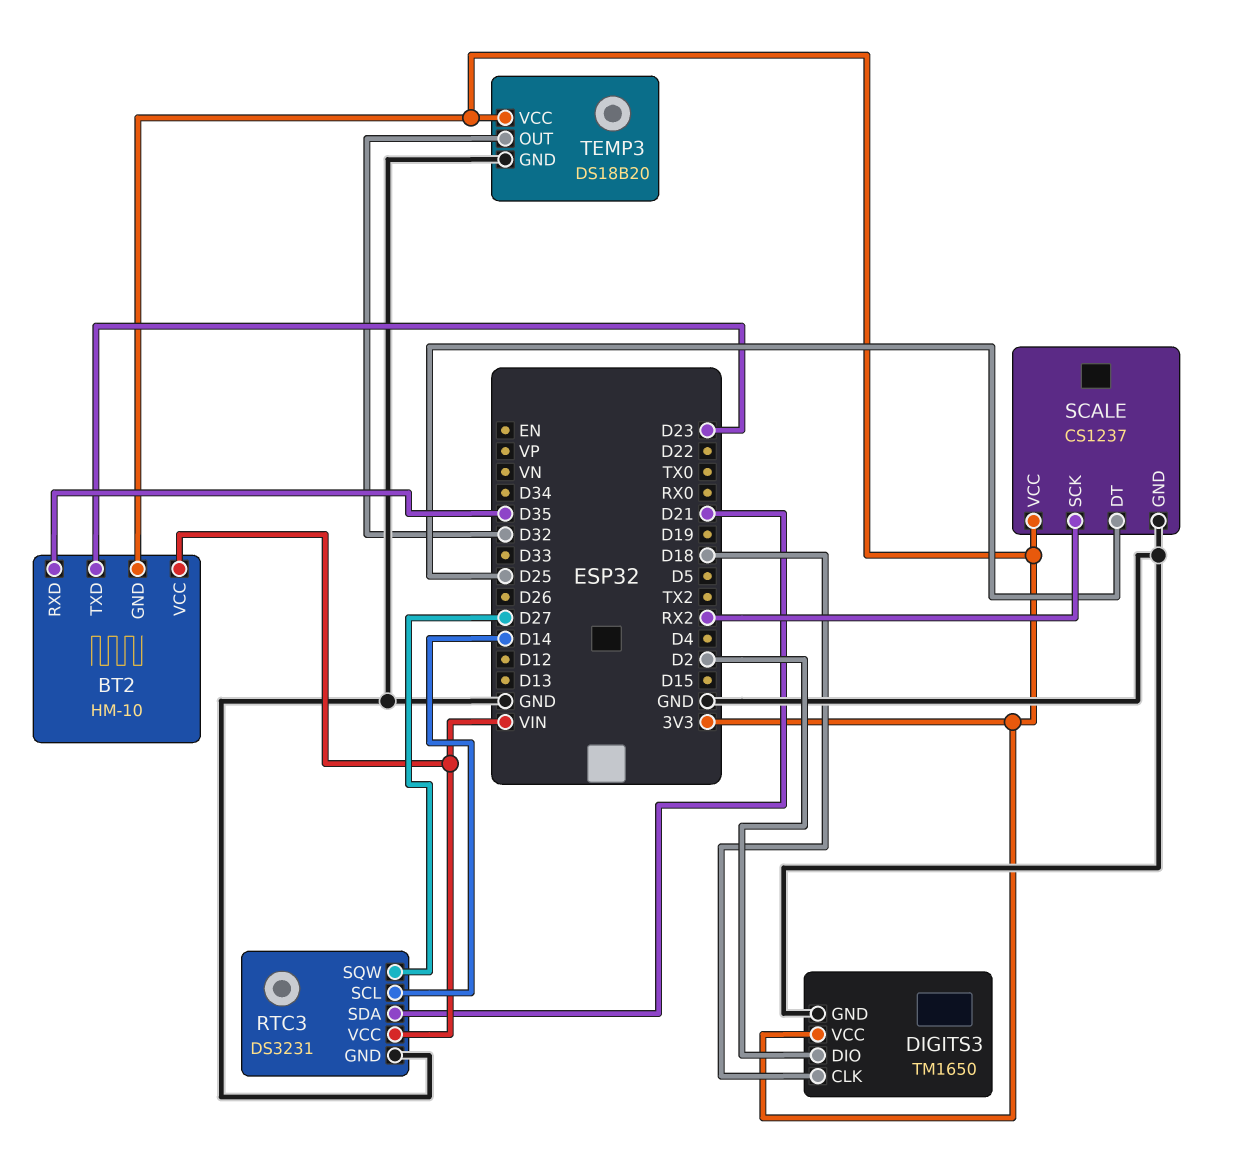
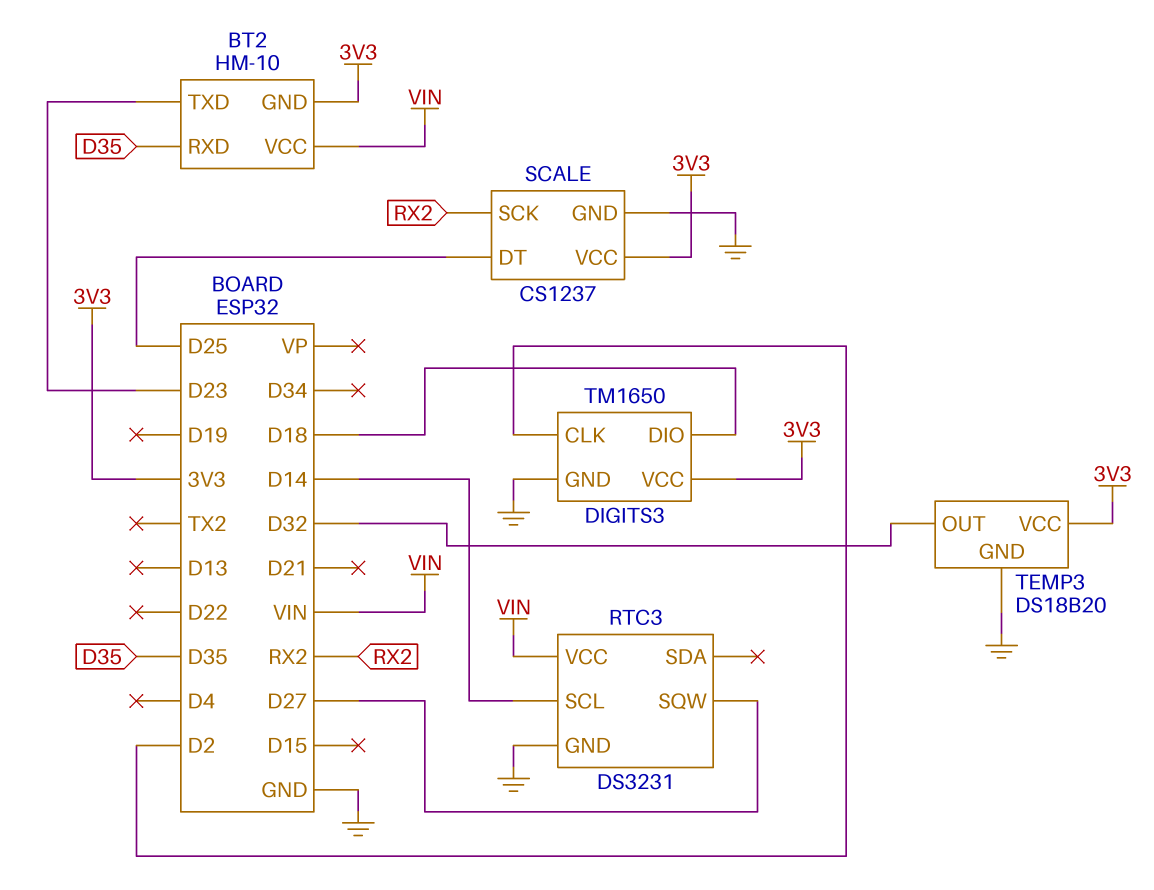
DIGITS3 pin CLK: D18 -> D2
DIGITS3 pin DIO: D2 -> D18
RTC3 pin SDA: D21 -> none

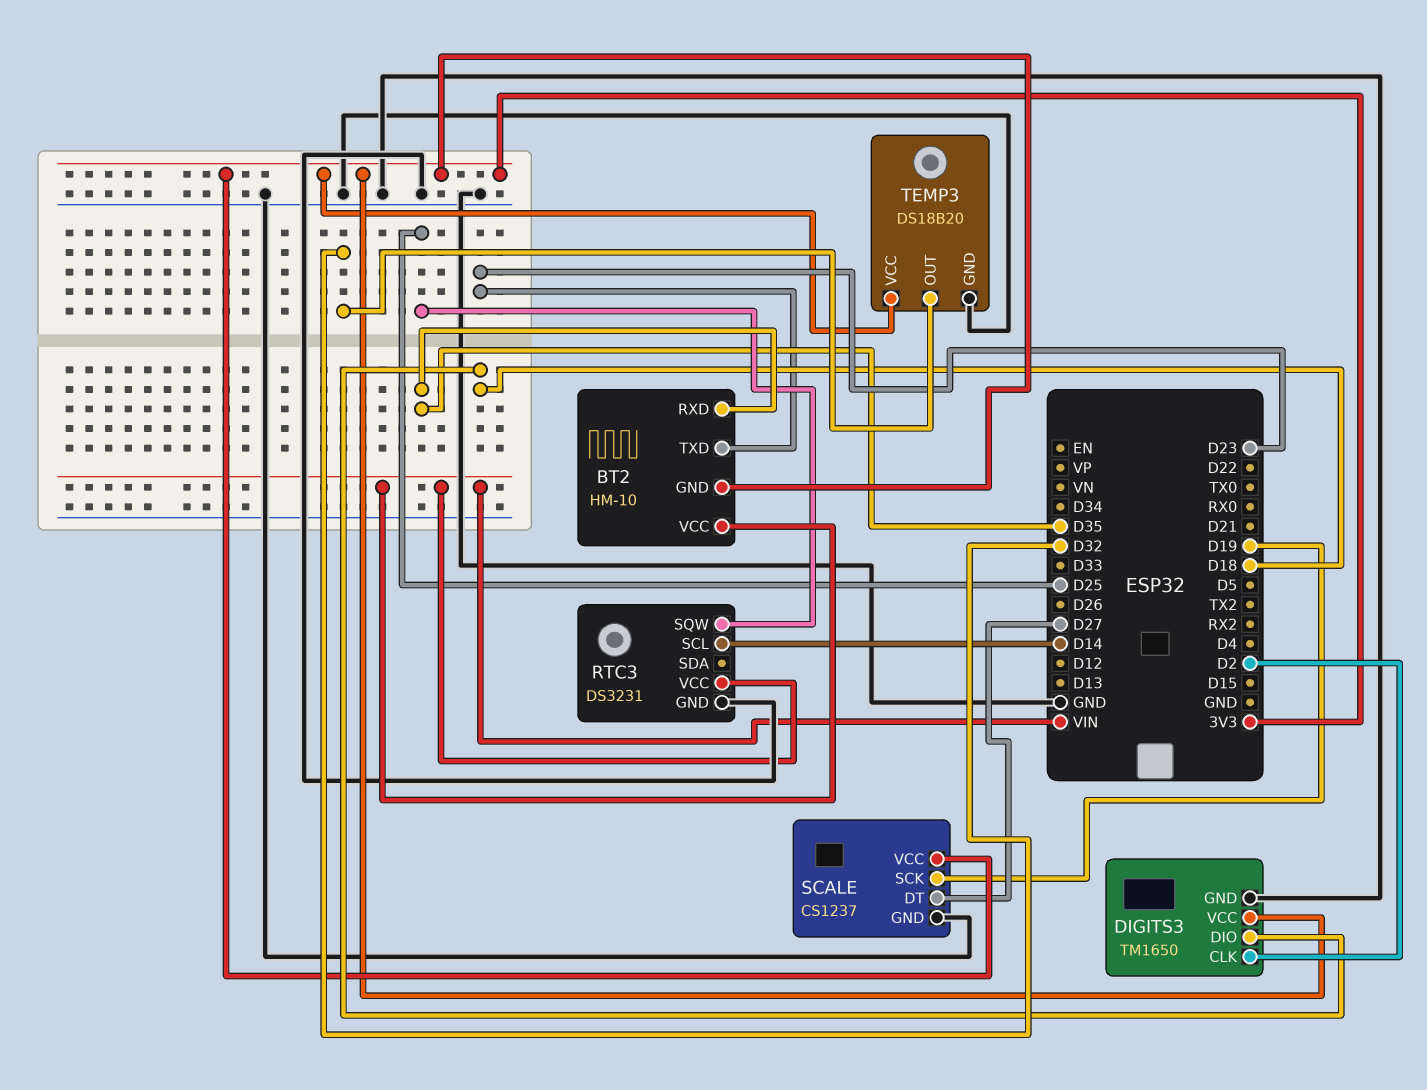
RTC3 pin SQW: D27 -> D25
SCALE pin DT: D25 -> D27
SCALE pin SCK: RX2 -> D19

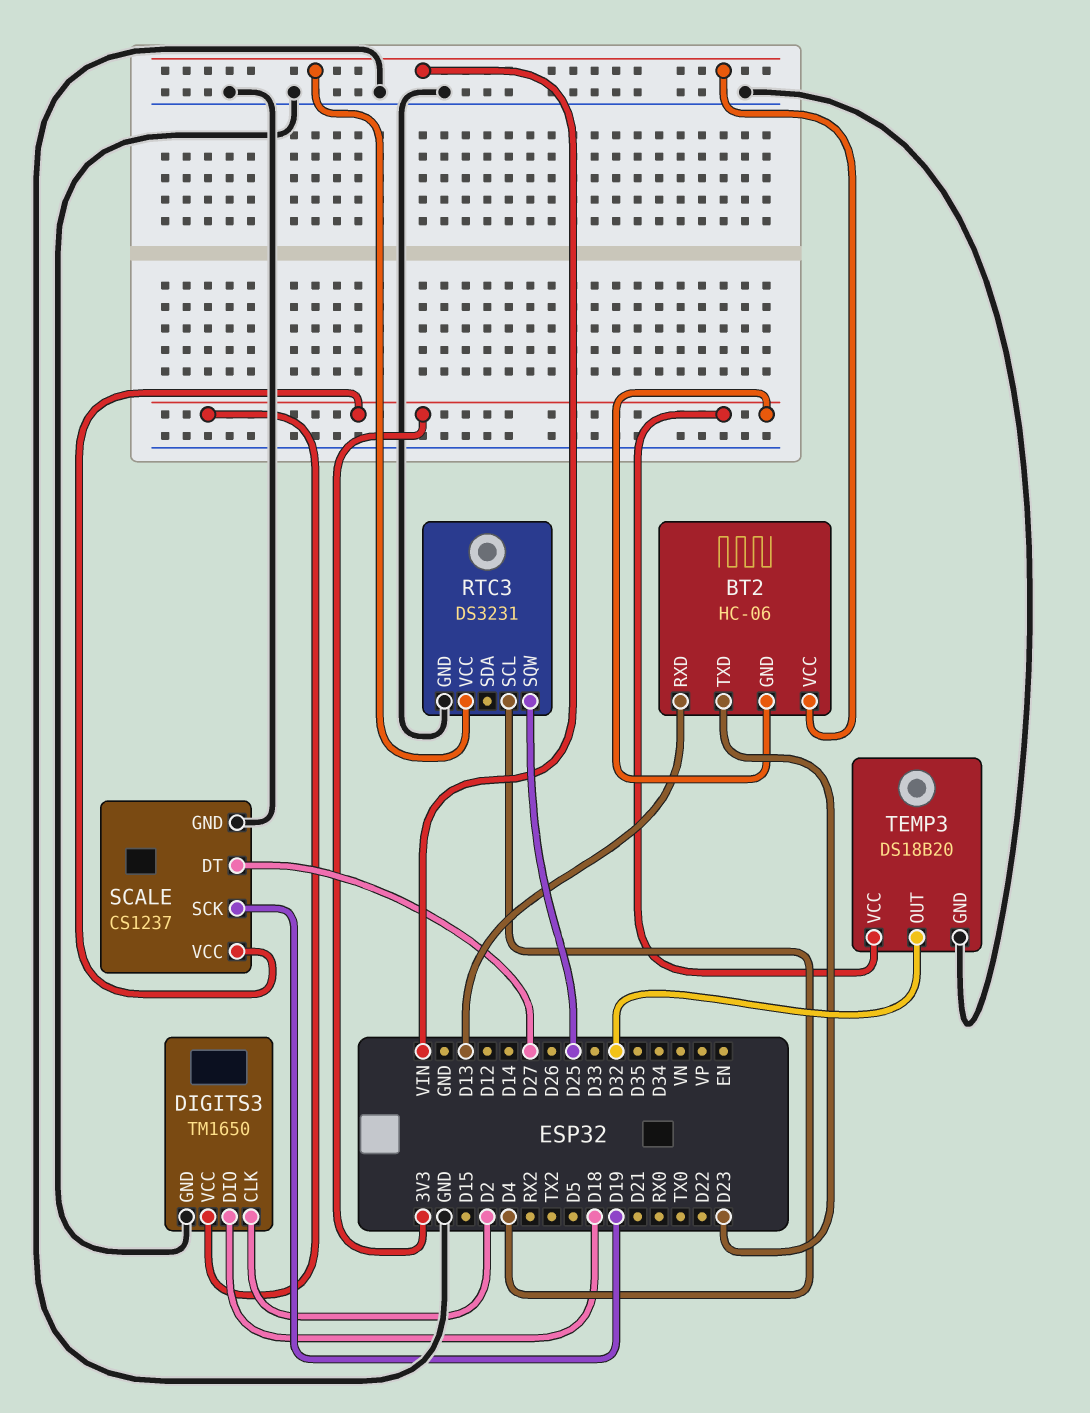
BT2: HM-10 -> HC-06
BT2 pin RXD: D35 -> D13
RTC3 pin SCL: D14 -> D4

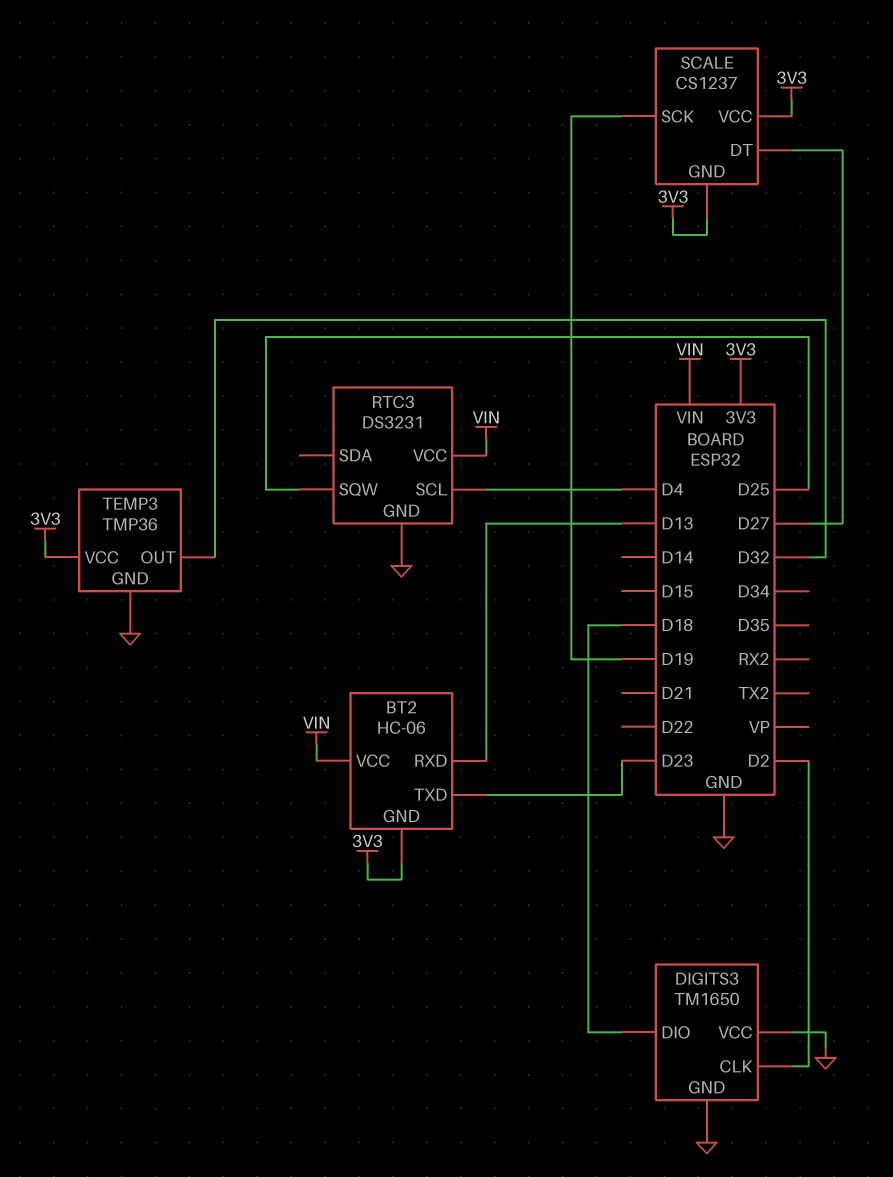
DIGITS3 pin VCC: 3V3 -> GND
SCALE pin GND: GND -> 3V3
TEMP3: DS18B20 -> TMP36

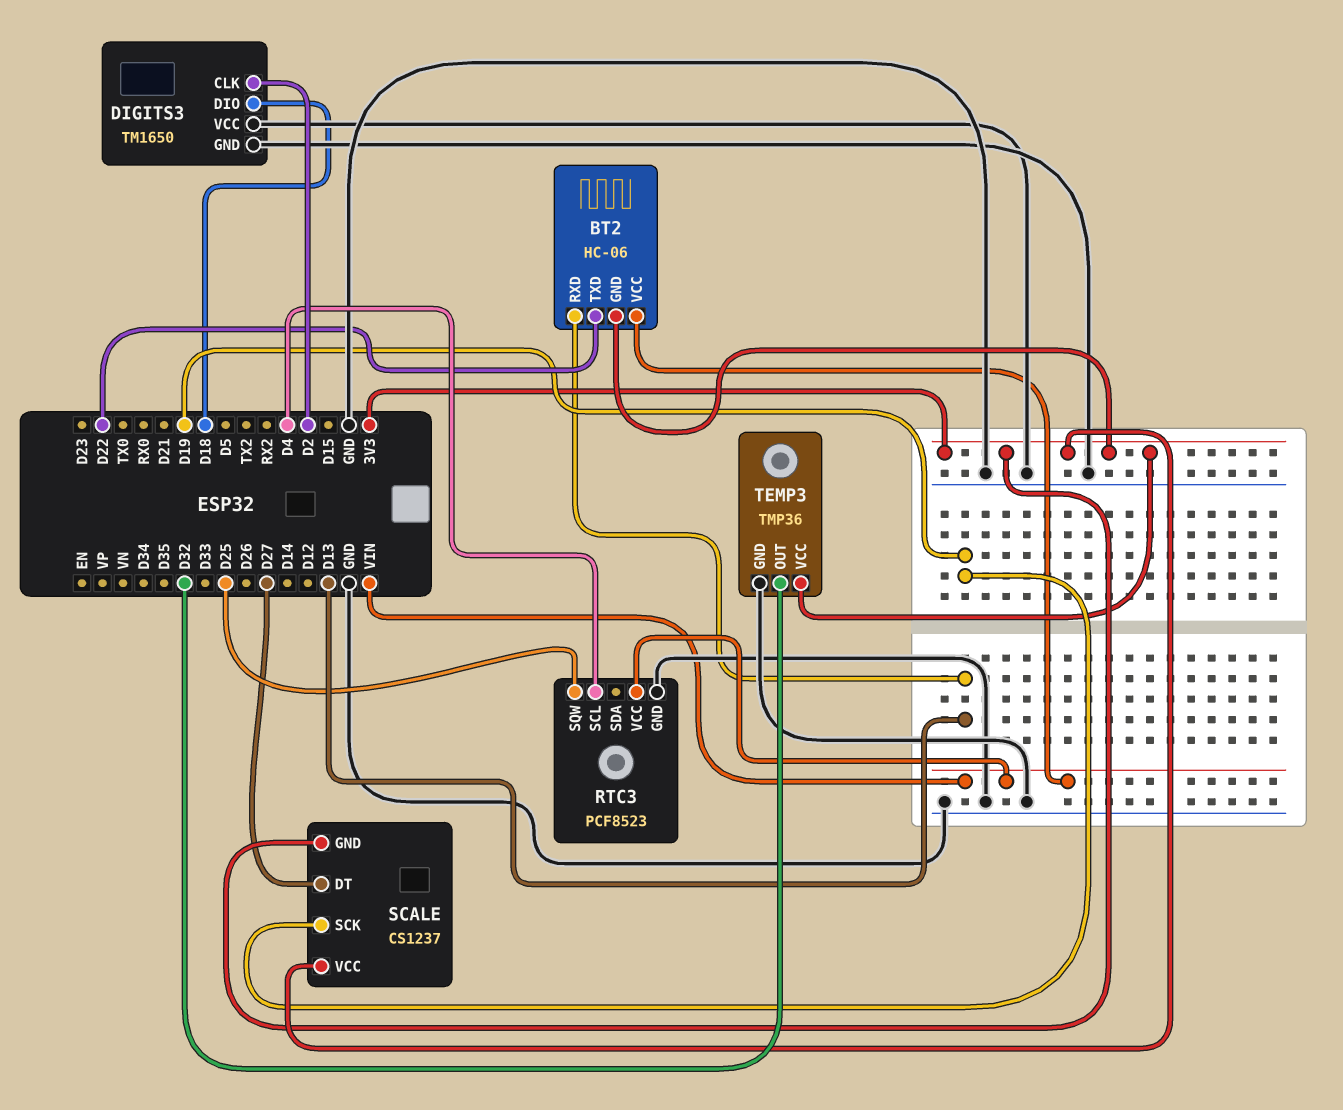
BT2 pin TXD: D23 -> D22
RTC3: DS3231 -> PCF8523

